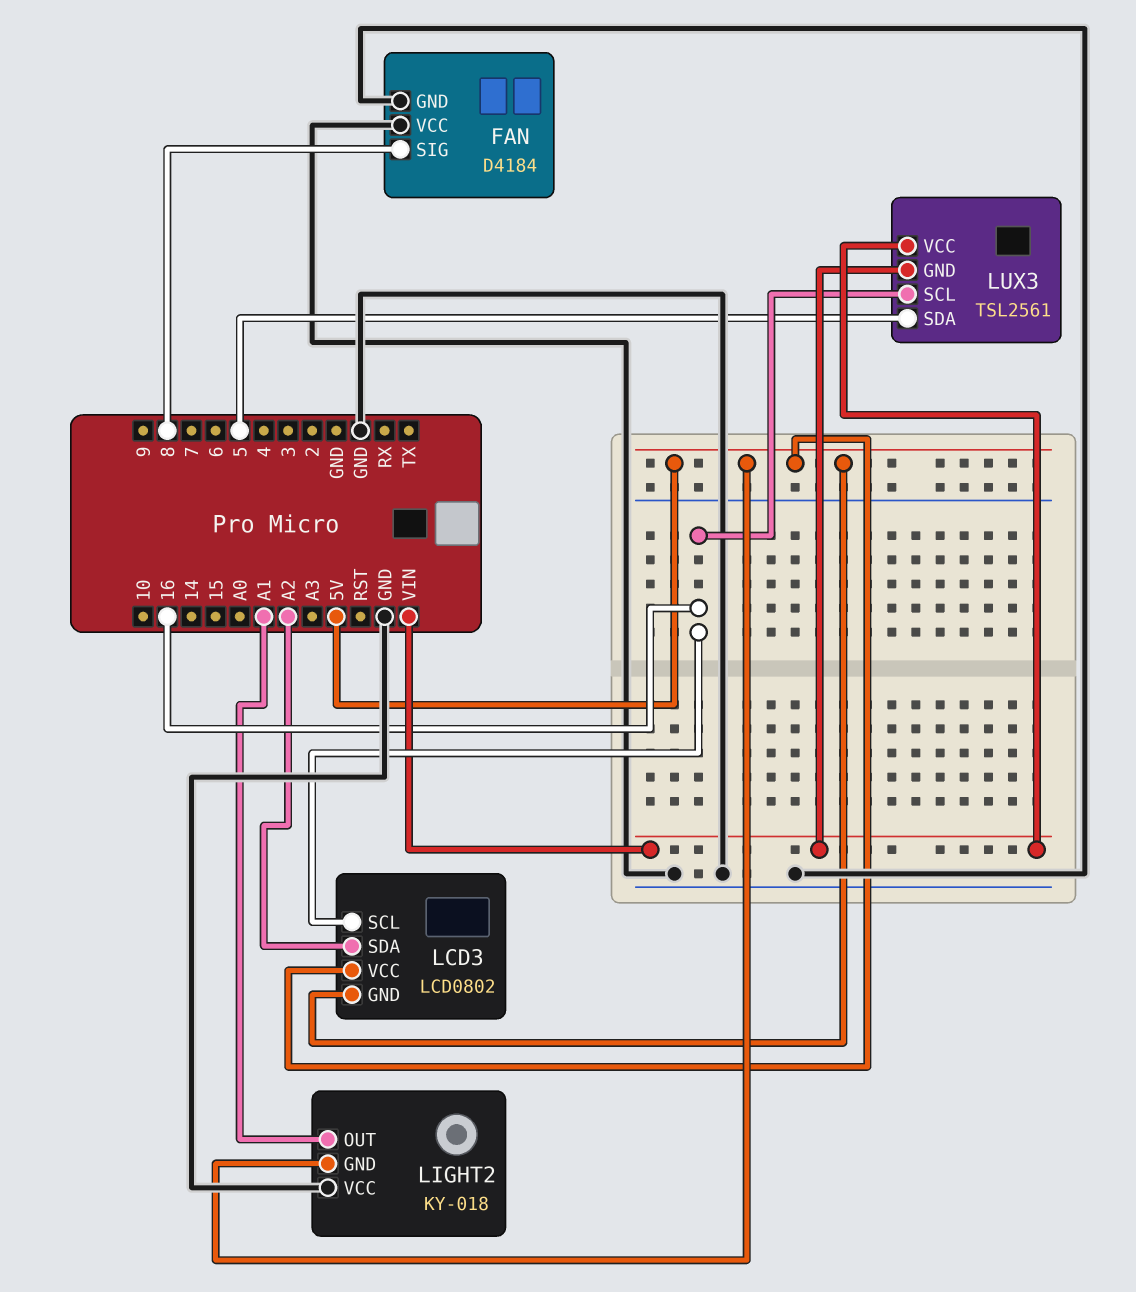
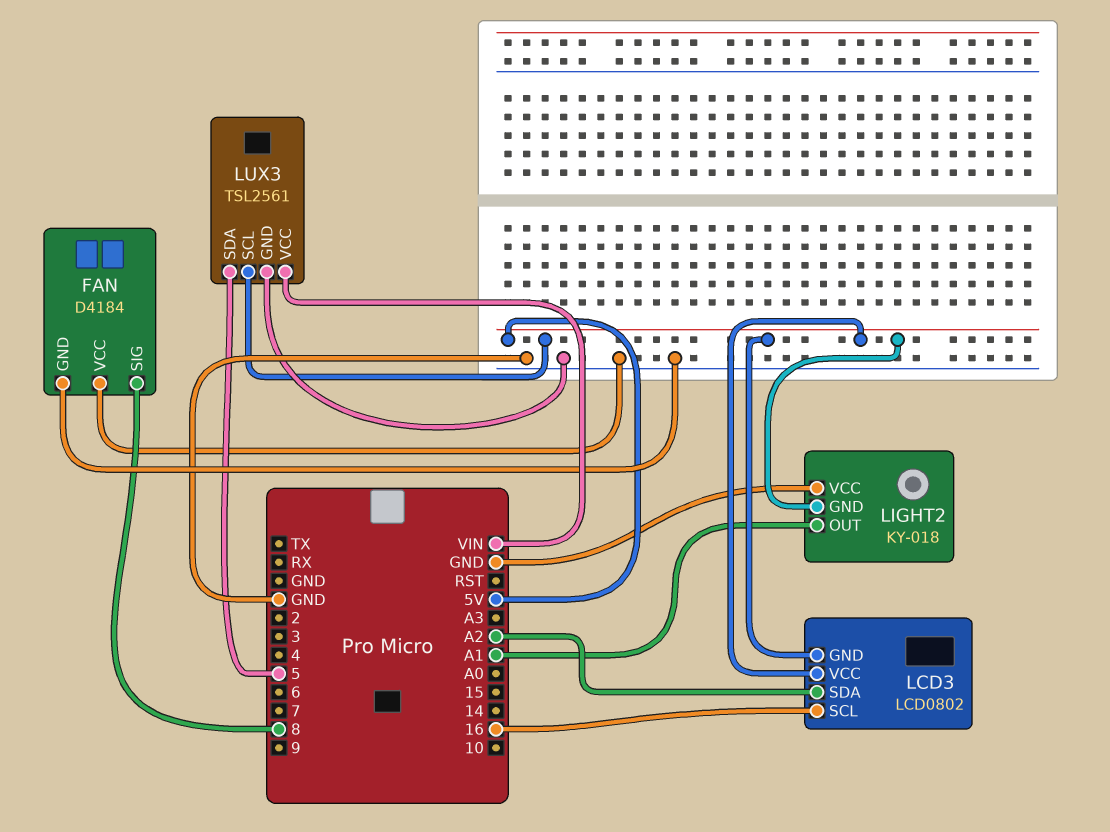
LUX3 pin GND: VIN -> GND
LUX3 pin SCL: 16 -> 5V

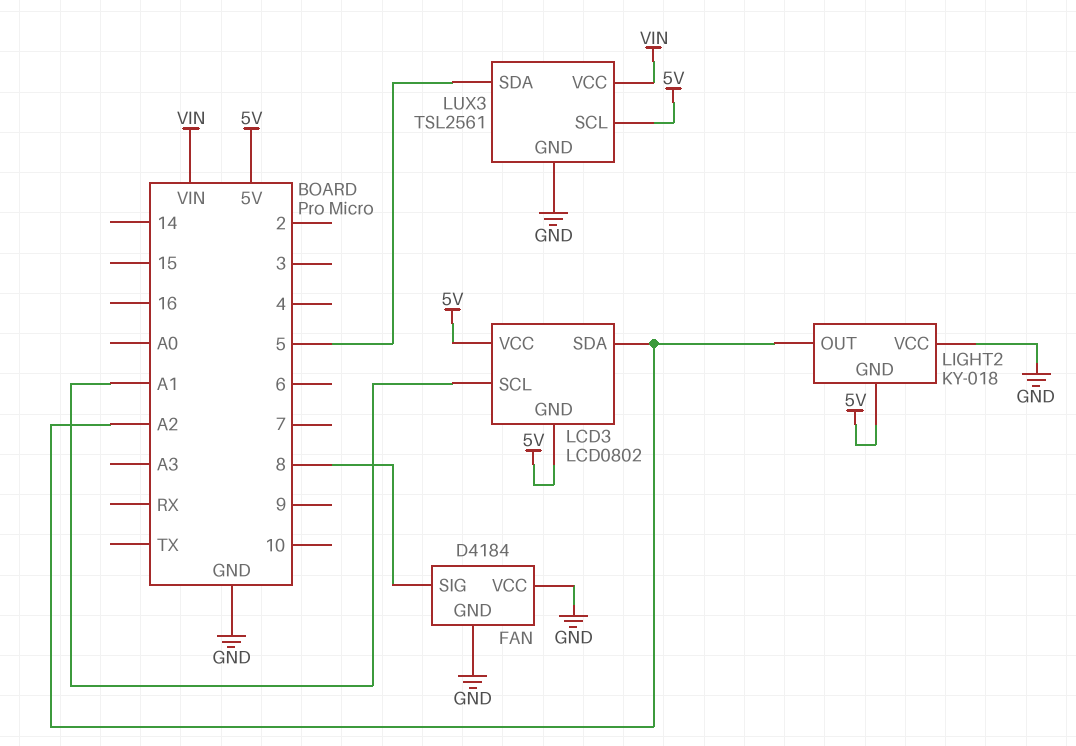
LCD3 pin SCL: 16 -> A1
LIGHT2 pin OUT: A1 -> A2

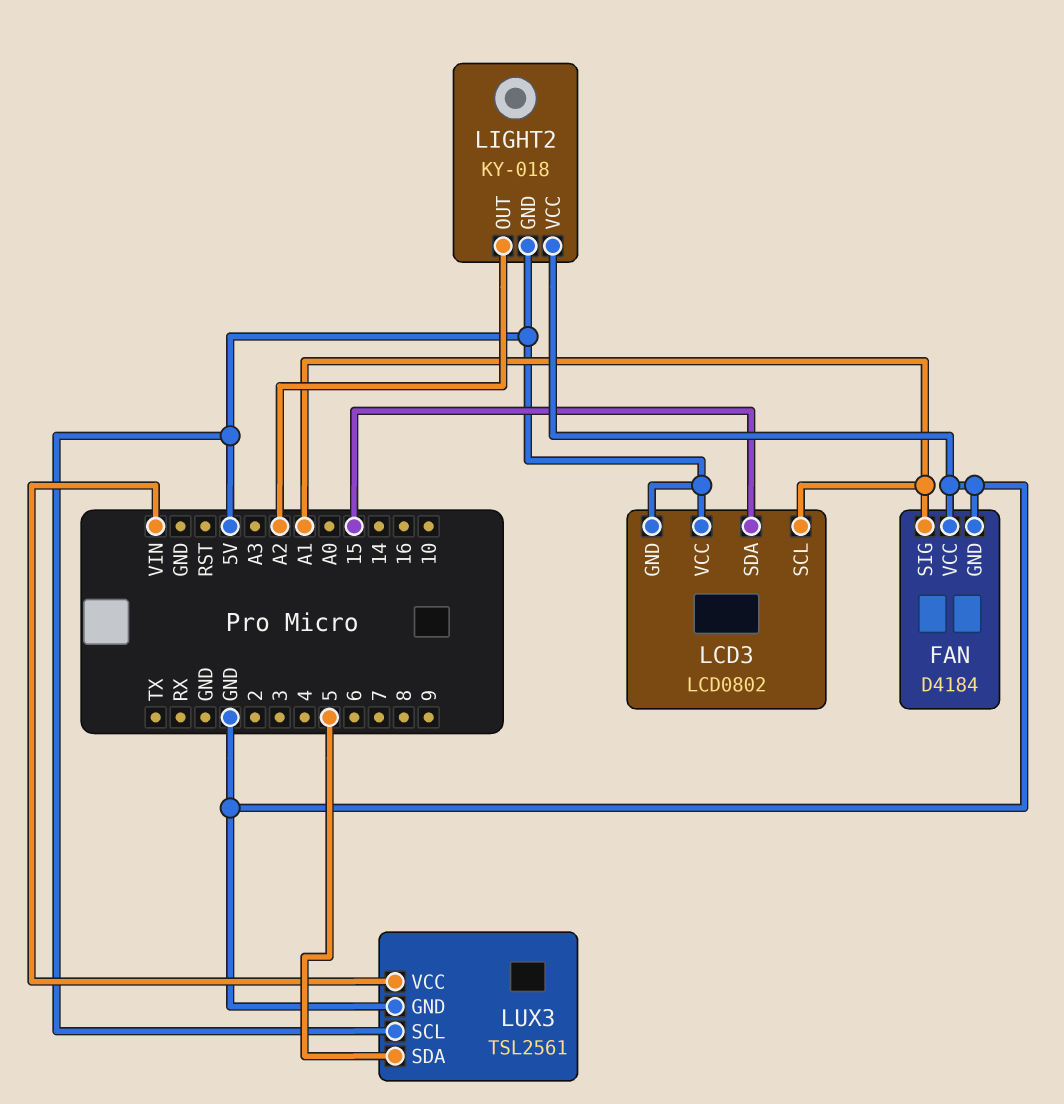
FAN pin SIG: 8 -> A1
LCD3 pin SDA: A2 -> 15

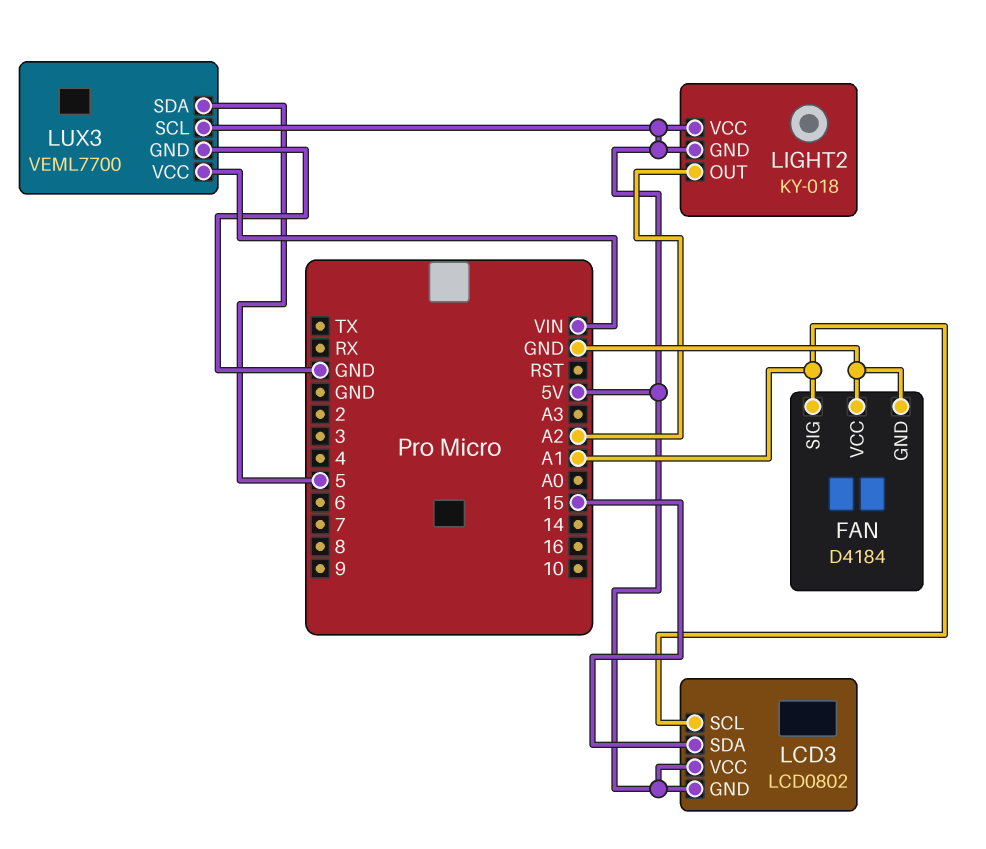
LIGHT2 pin VCC: GND -> 5V
LUX3: TSL2561 -> VEML7700

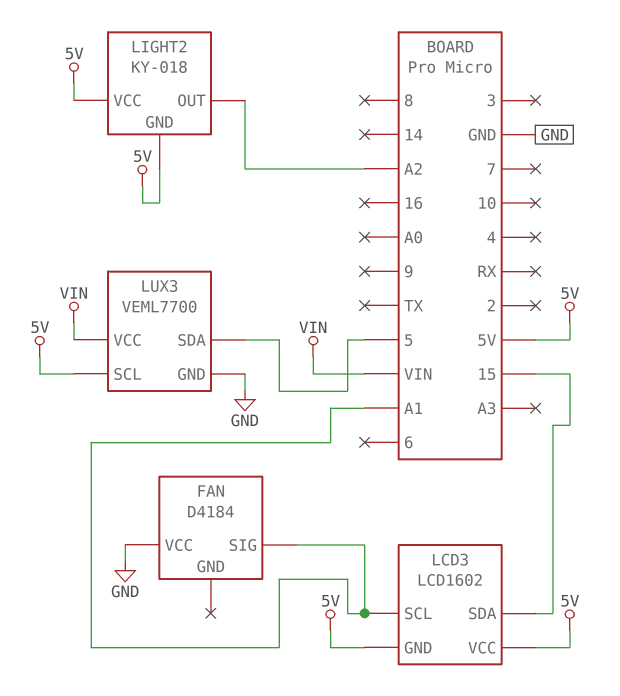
FAN pin GND: GND -> none
LCD3: LCD0802 -> LCD1602

